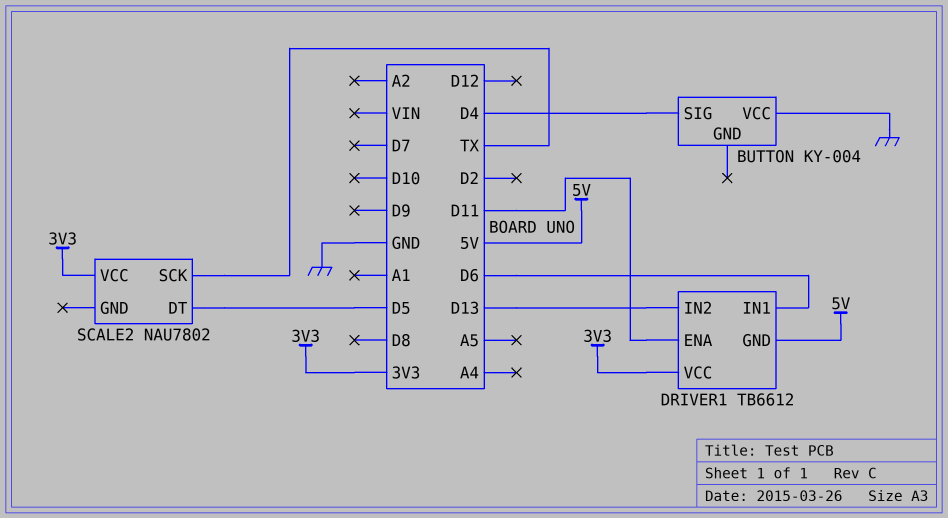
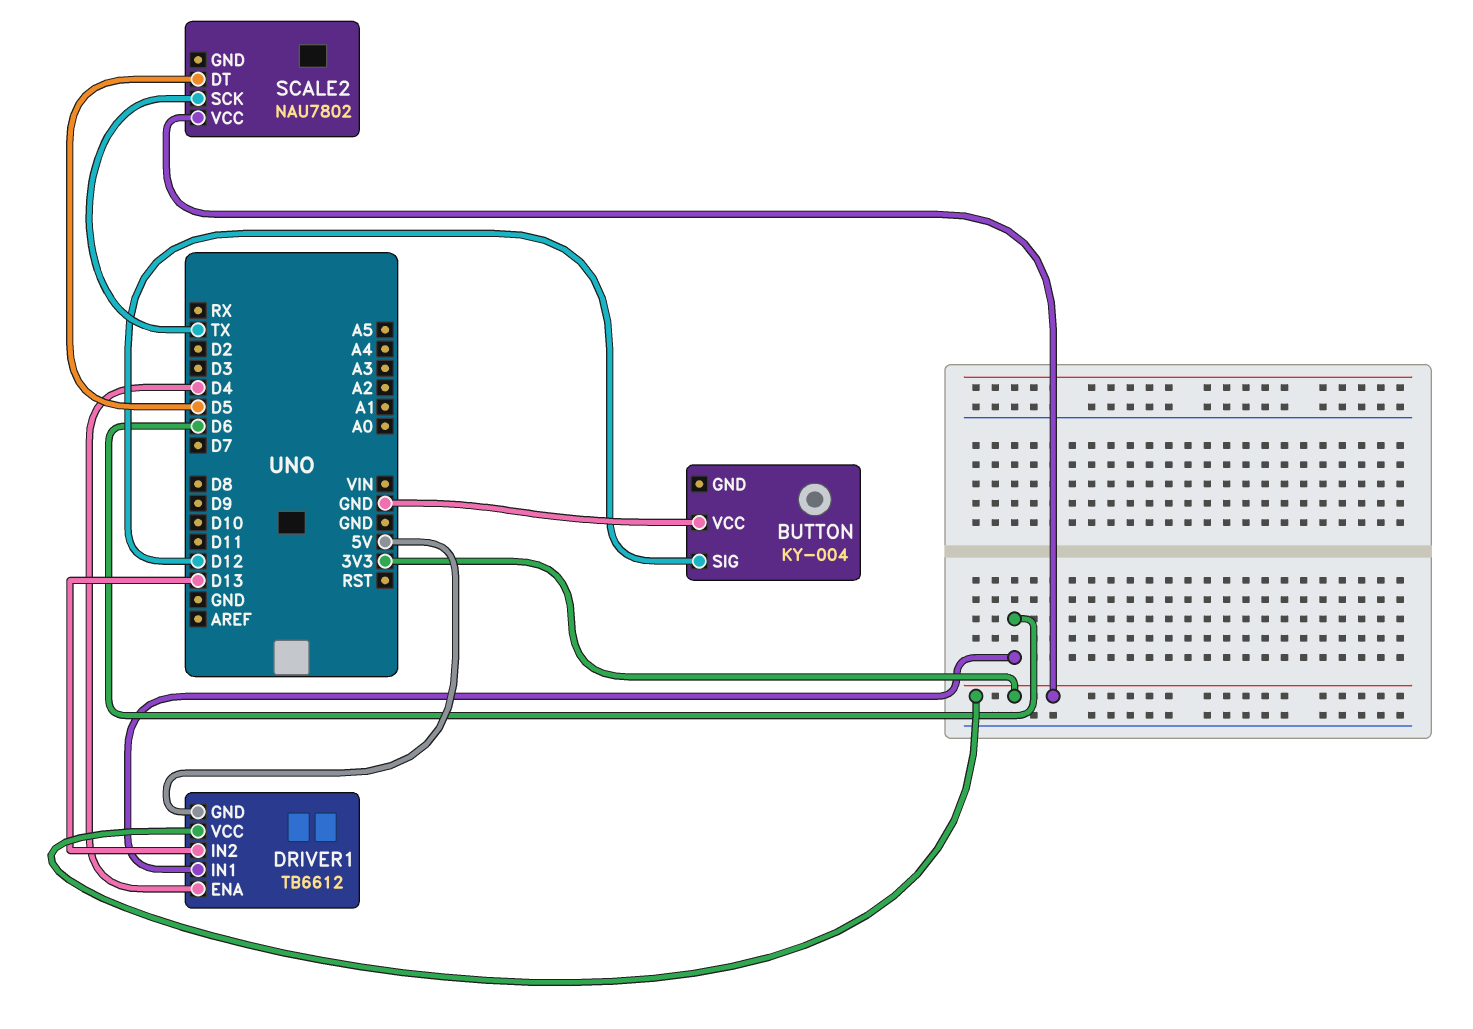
BUTTON pin SIG: D4 -> D12
DRIVER1 pin ENA: D11 -> D4

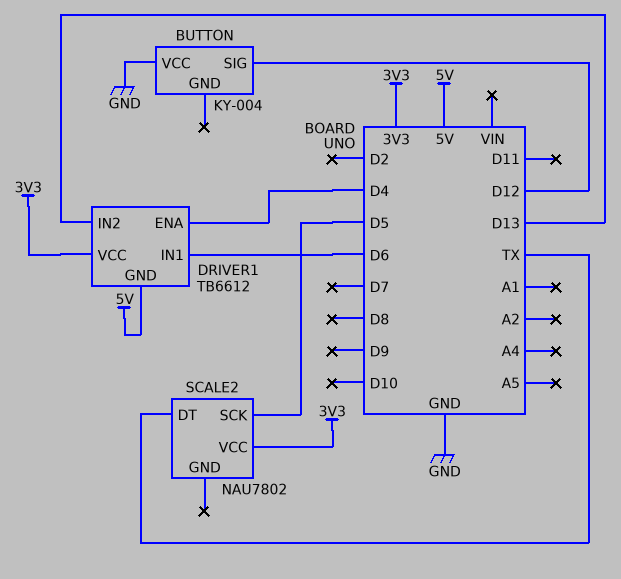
SCALE2 pin DT: D5 -> TX
SCALE2 pin SCK: TX -> D5

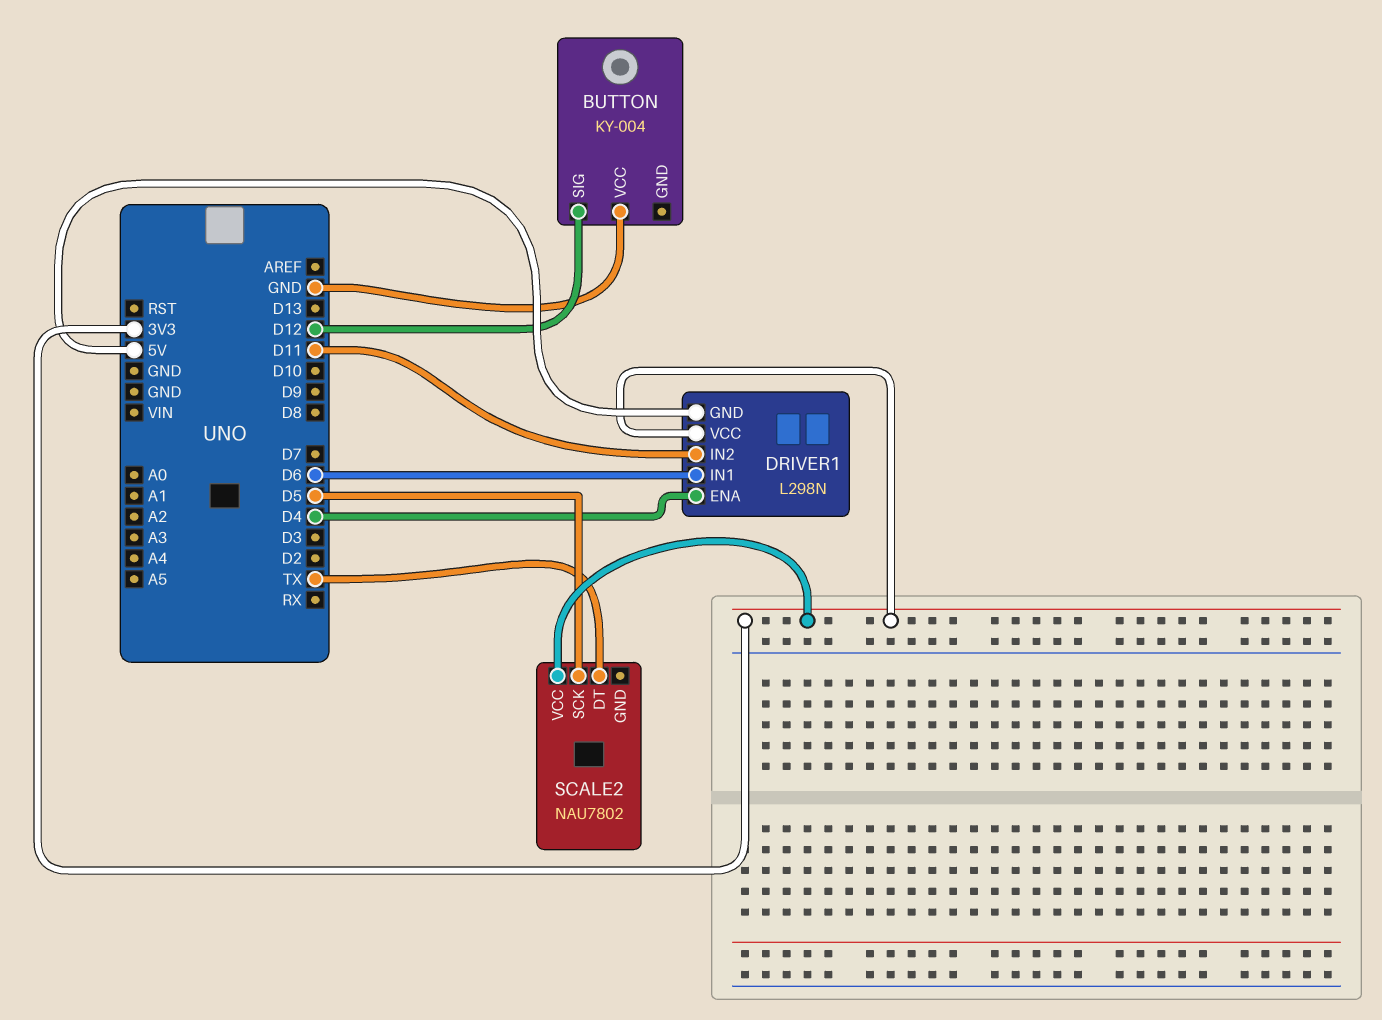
DRIVER1: TB6612 -> L298N
DRIVER1 pin IN2: D13 -> D11

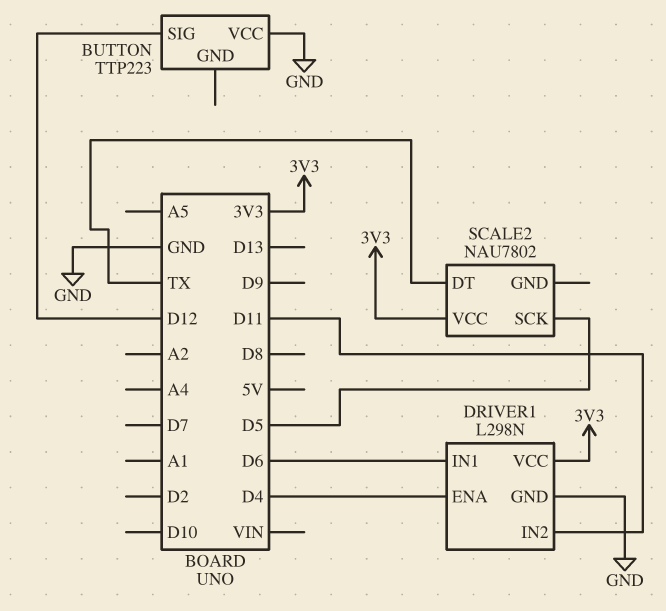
BUTTON: KY-004 -> TTP223
DRIVER1 pin GND: 5V -> GND

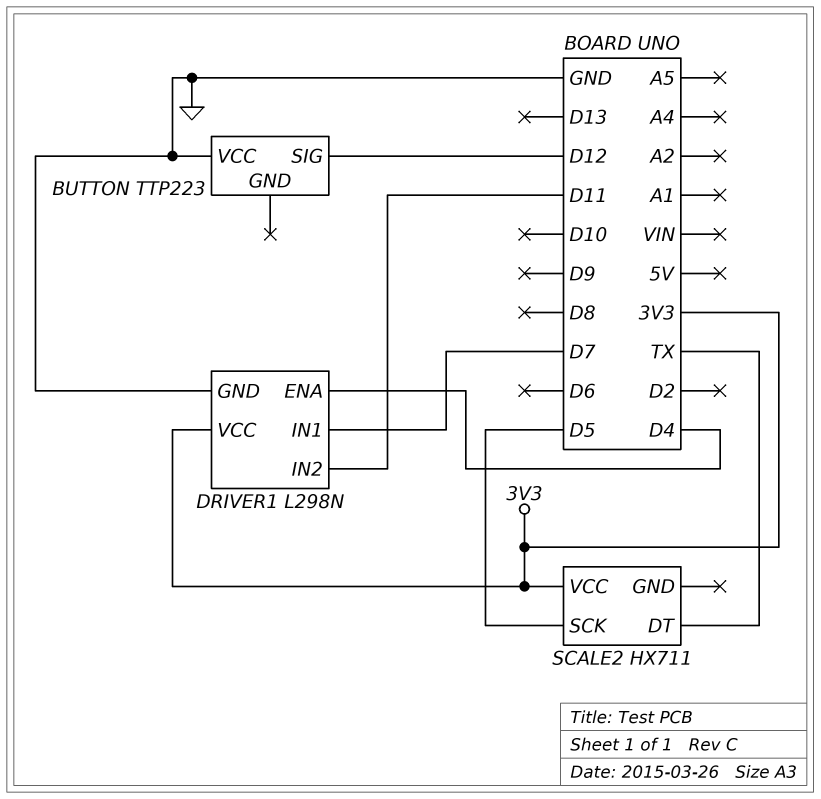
DRIVER1 pin IN1: D6 -> D7
SCALE2: NAU7802 -> HX711

